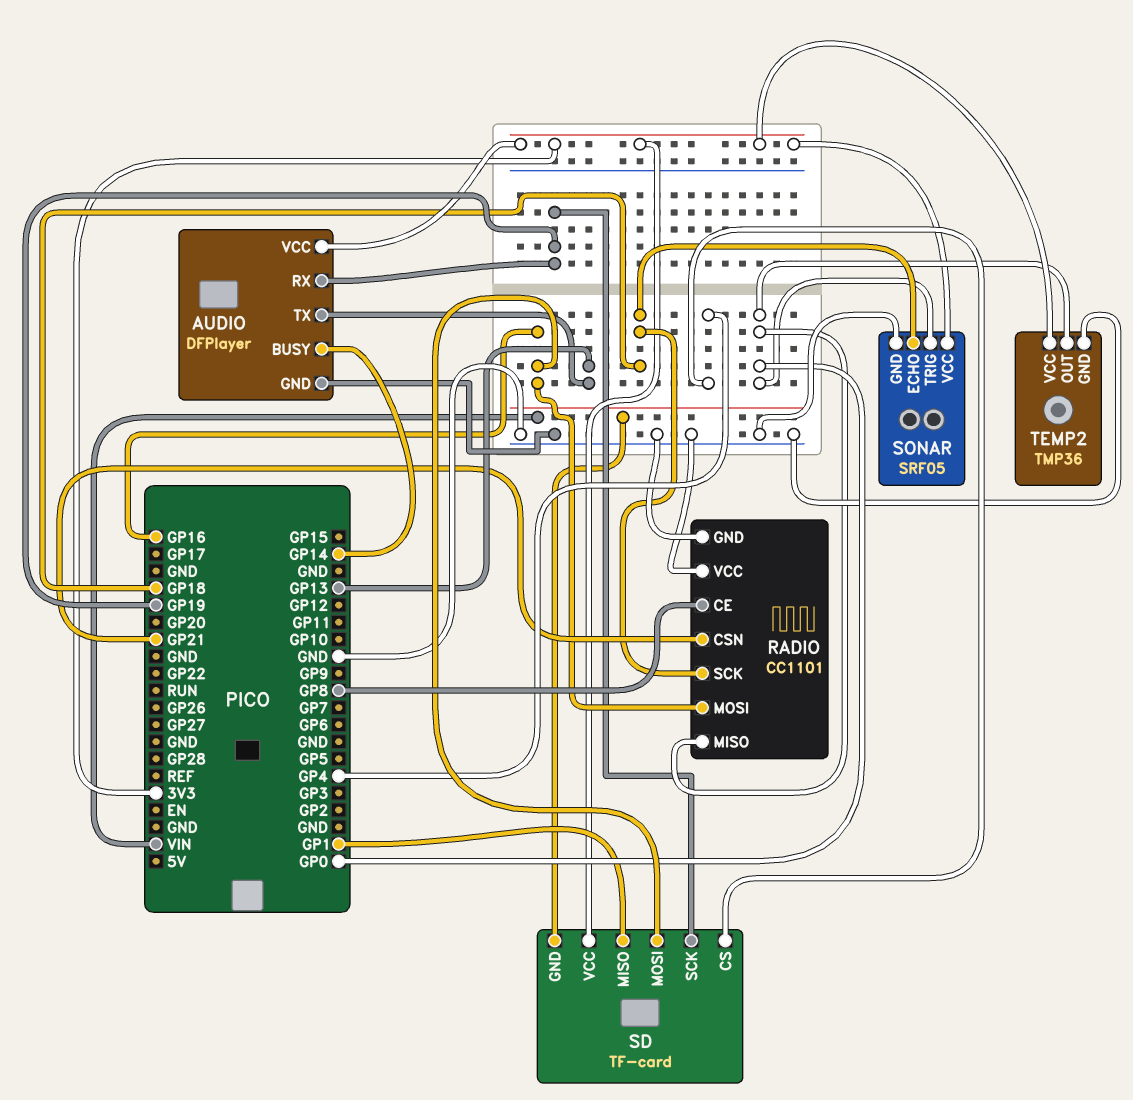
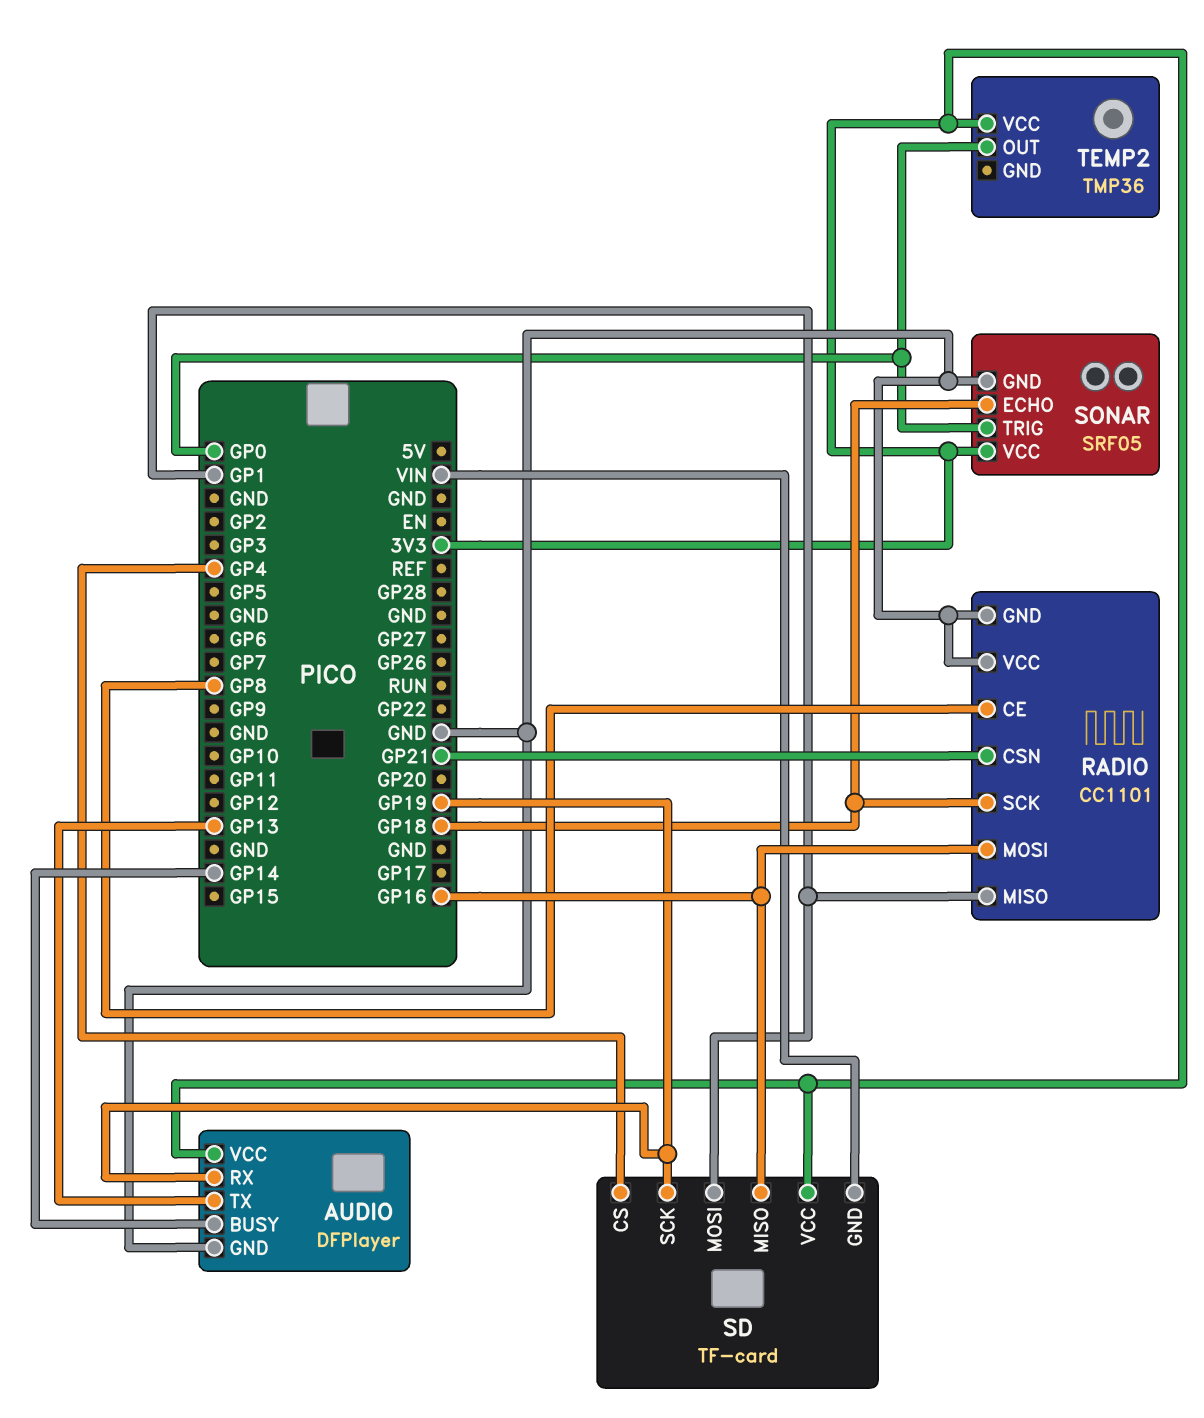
RADIO pin MISO: GP0 -> GP1
SD pin MISO: GP1 -> GP16
SD pin MOSI: GP16 -> GP1
TEMP2 pin GND: GND -> none

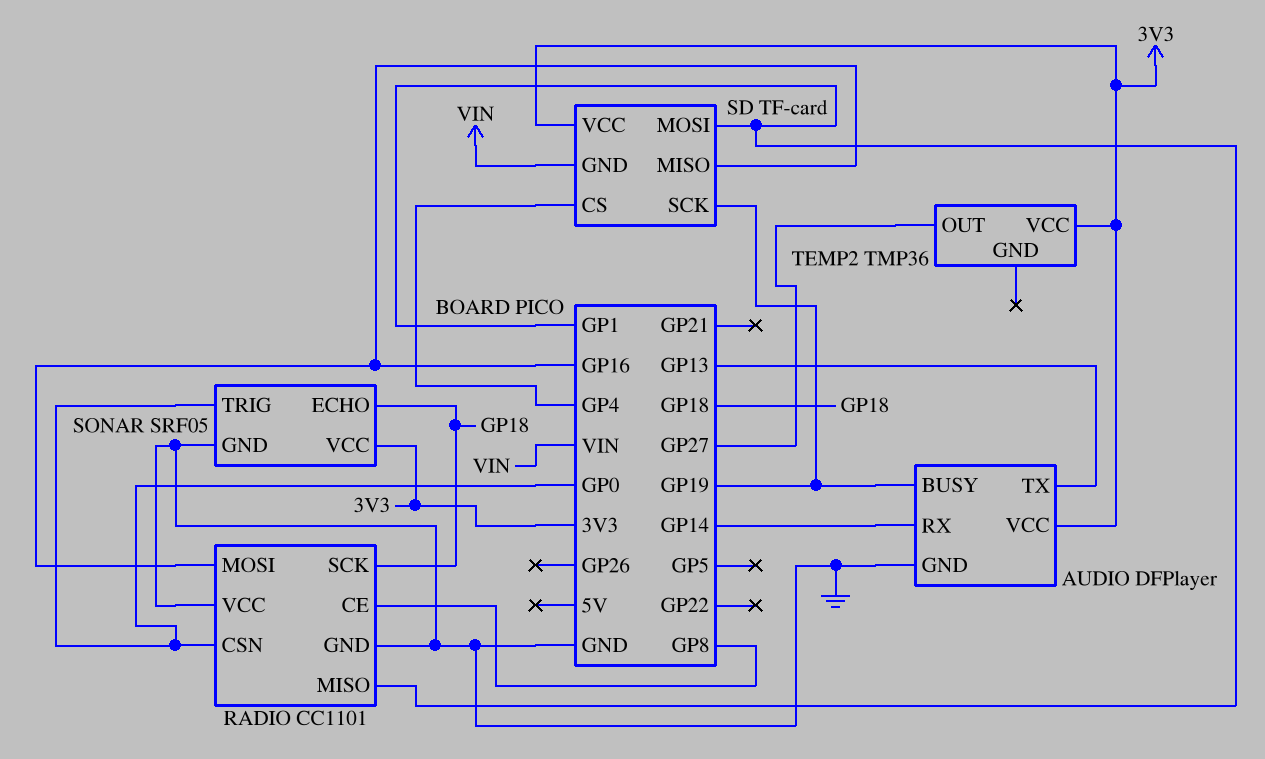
AUDIO pin BUSY: GP14 -> GP19
AUDIO pin RX: GP19 -> GP14
RADIO pin CSN: GP21 -> GP0
TEMP2 pin OUT: GP0 -> GP27

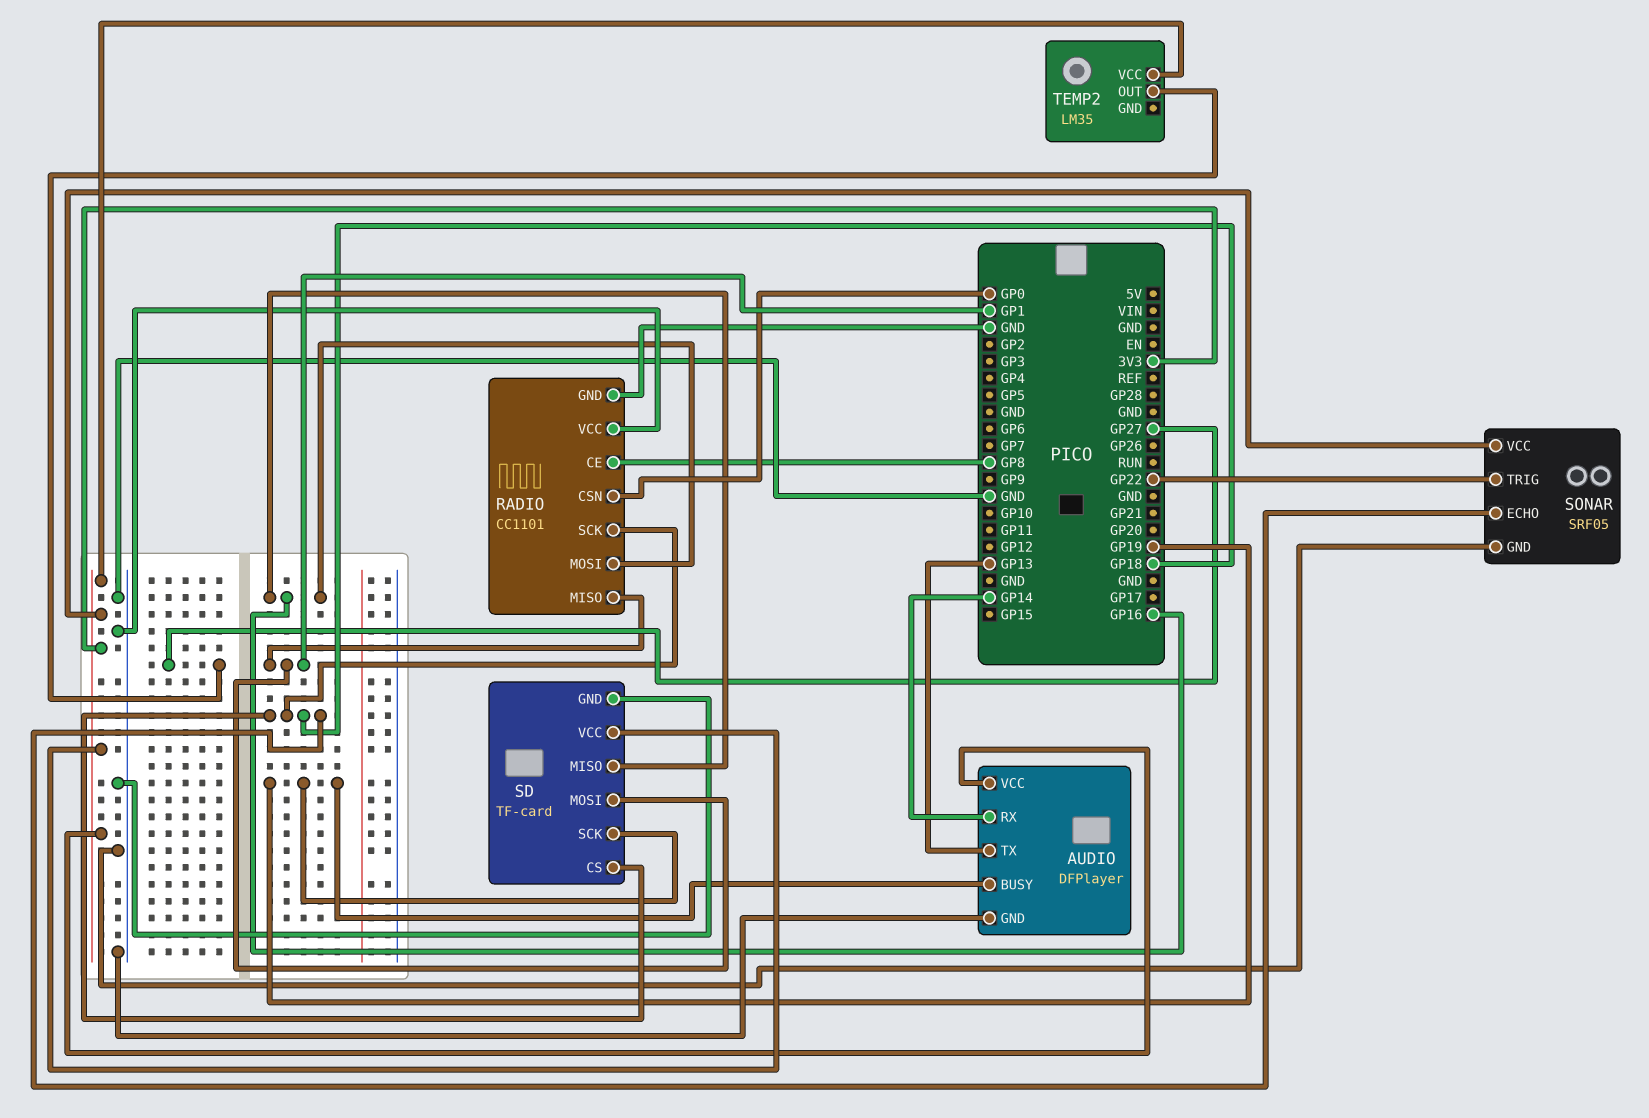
SD pin CS: GP4 -> GP18
SD pin GND: VIN -> GND
SONAR pin TRIG: GP0 -> GP22
TEMP2: TMP36 -> LM35

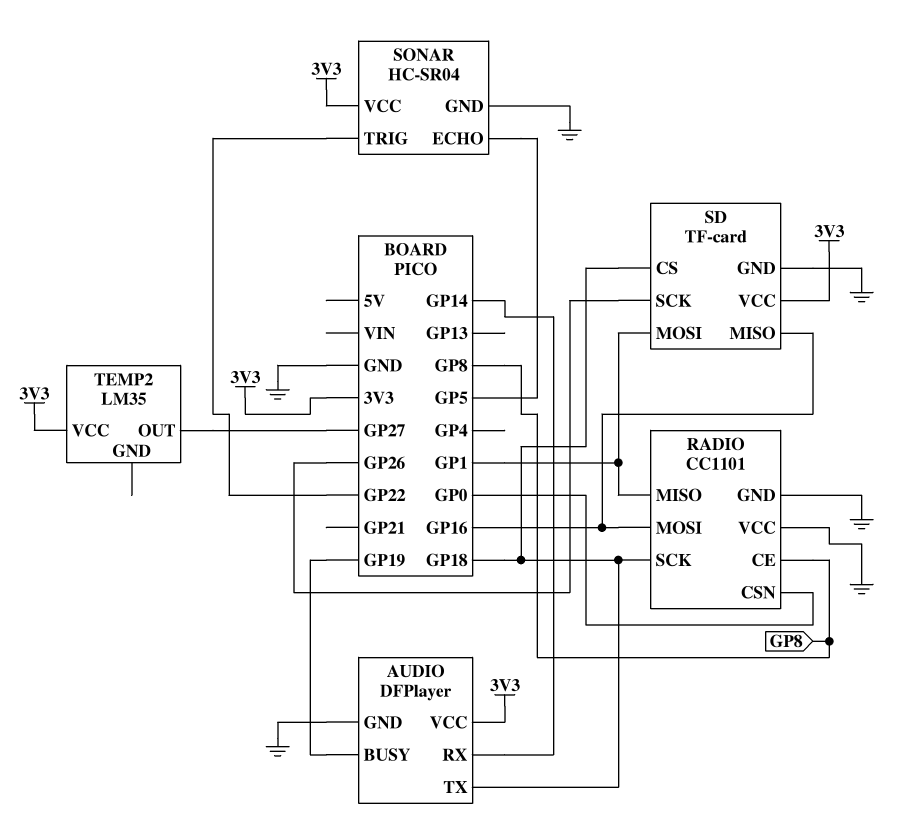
AUDIO pin TX: GP13 -> GP18
SD pin SCK: GP19 -> GP26
SONAR: SRF05 -> HC-SR04
SONAR pin ECHO: GP18 -> GP5

